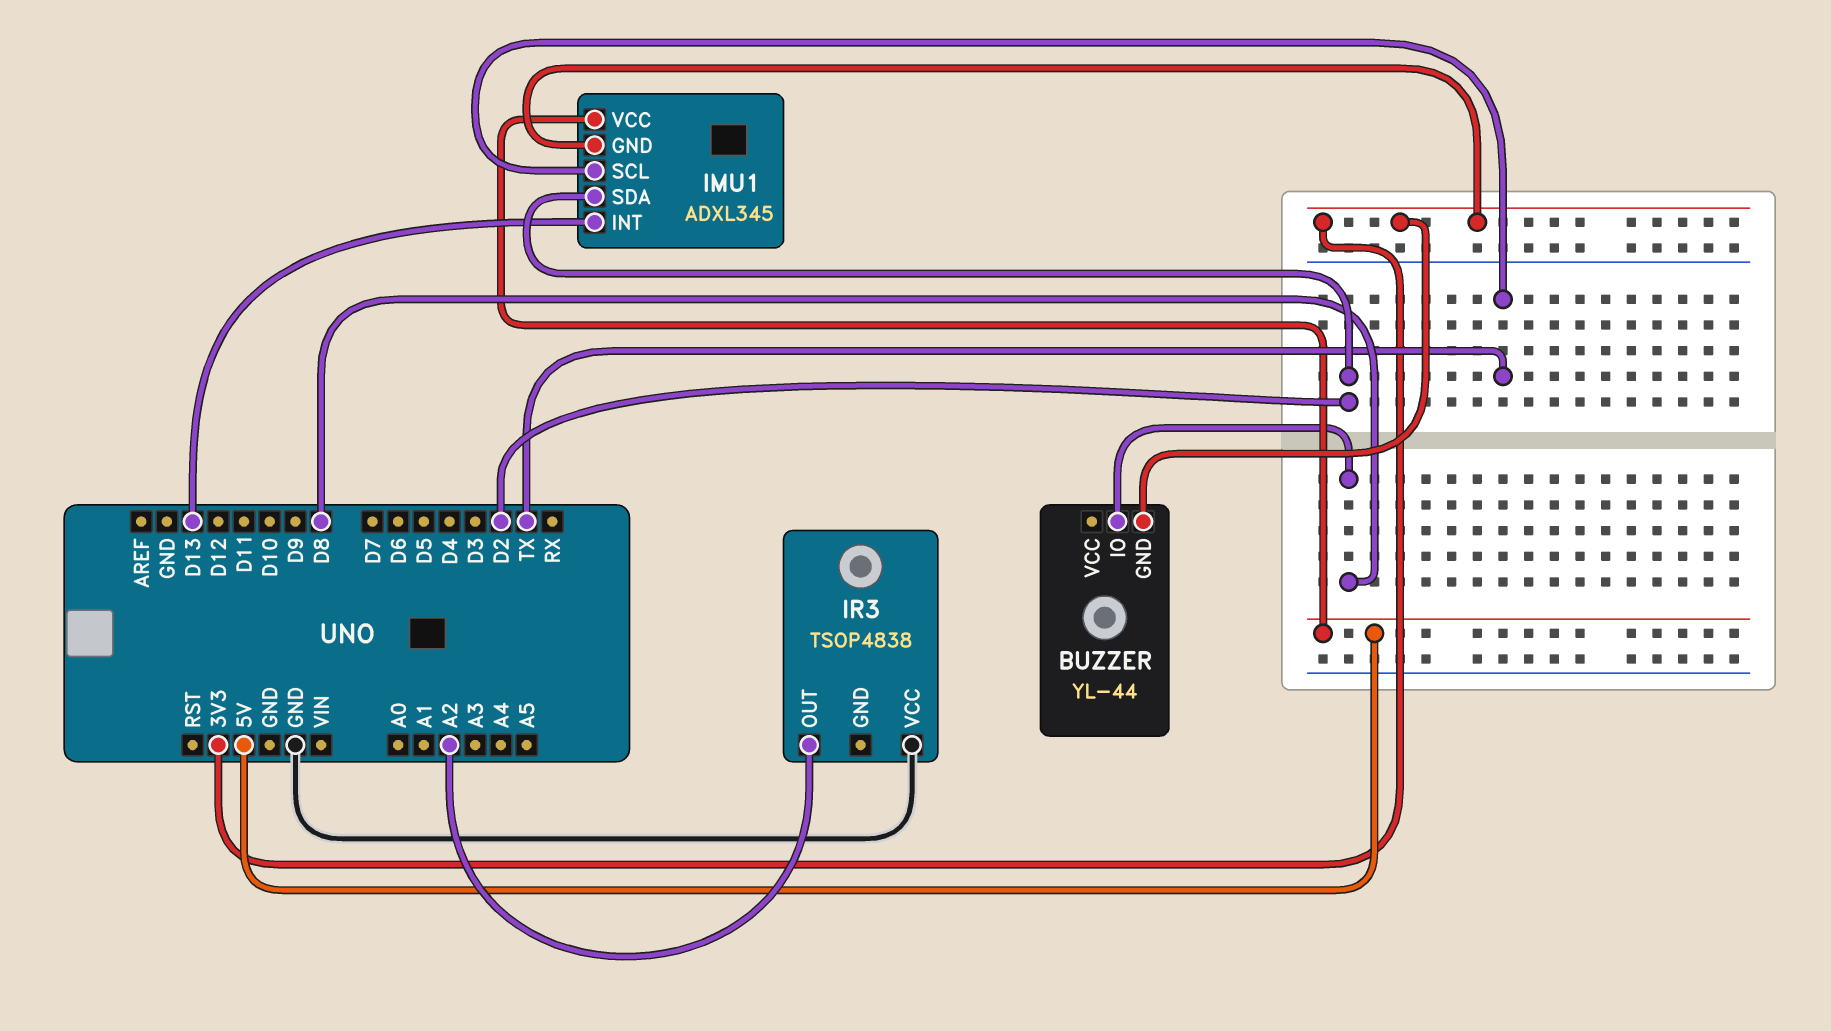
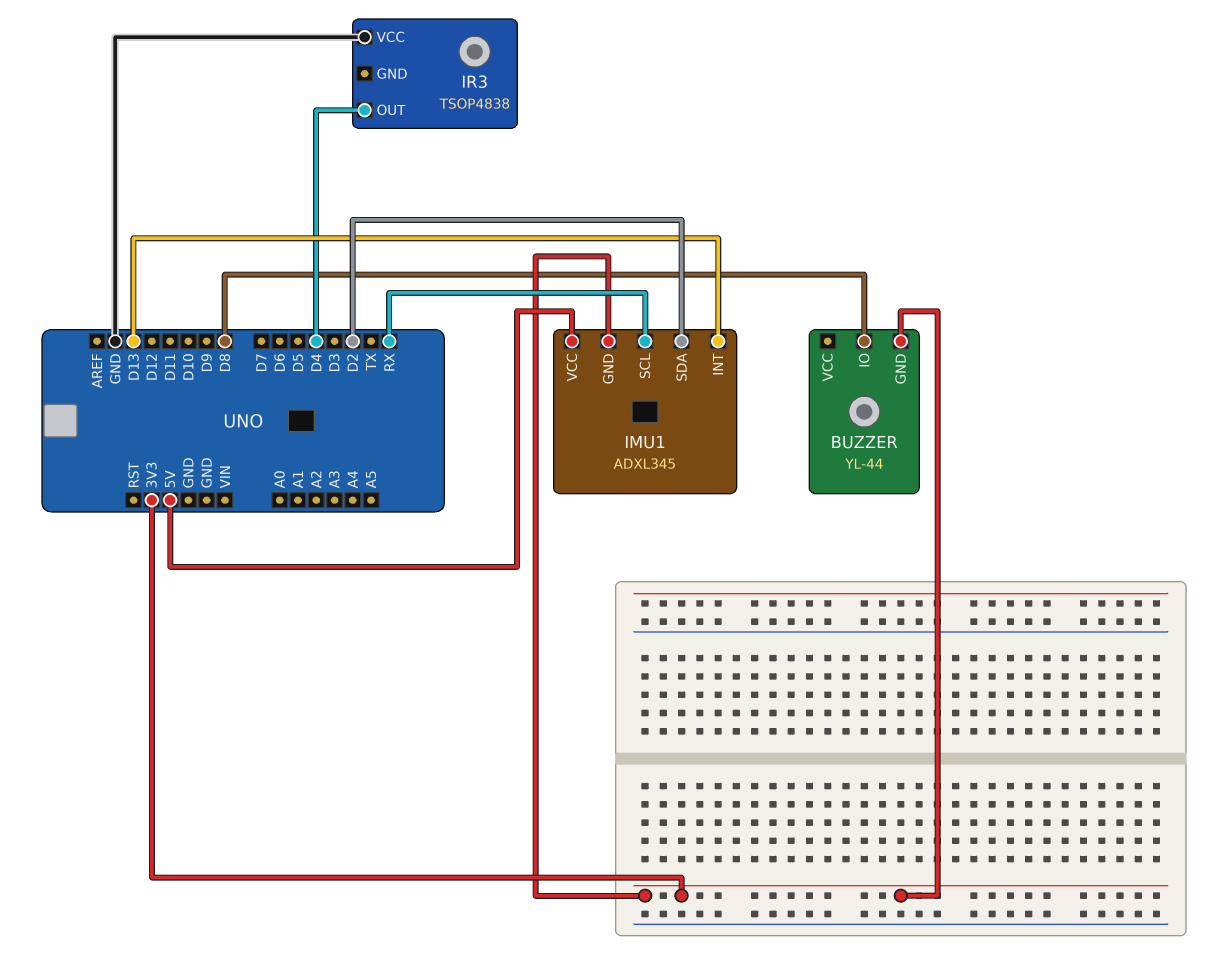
IMU1 pin SCL: TX -> RX
IR3 pin OUT: A2 -> D4

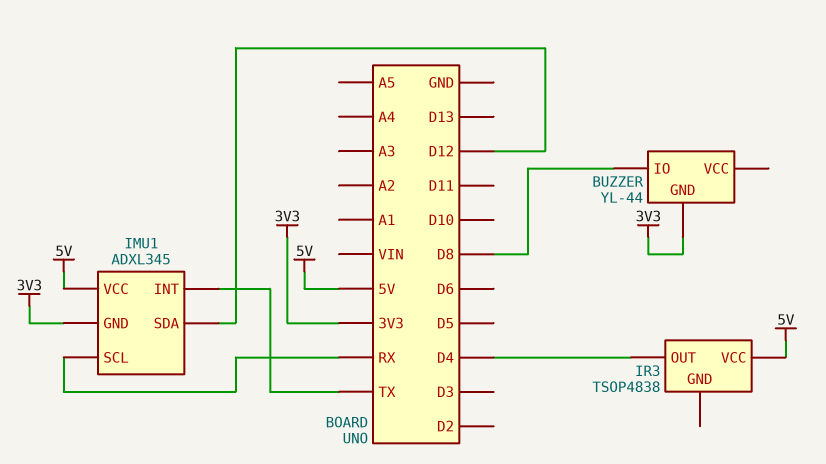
IMU1 pin INT: D13 -> TX
IMU1 pin SDA: D2 -> D12
IR3 pin VCC: GND -> 5V

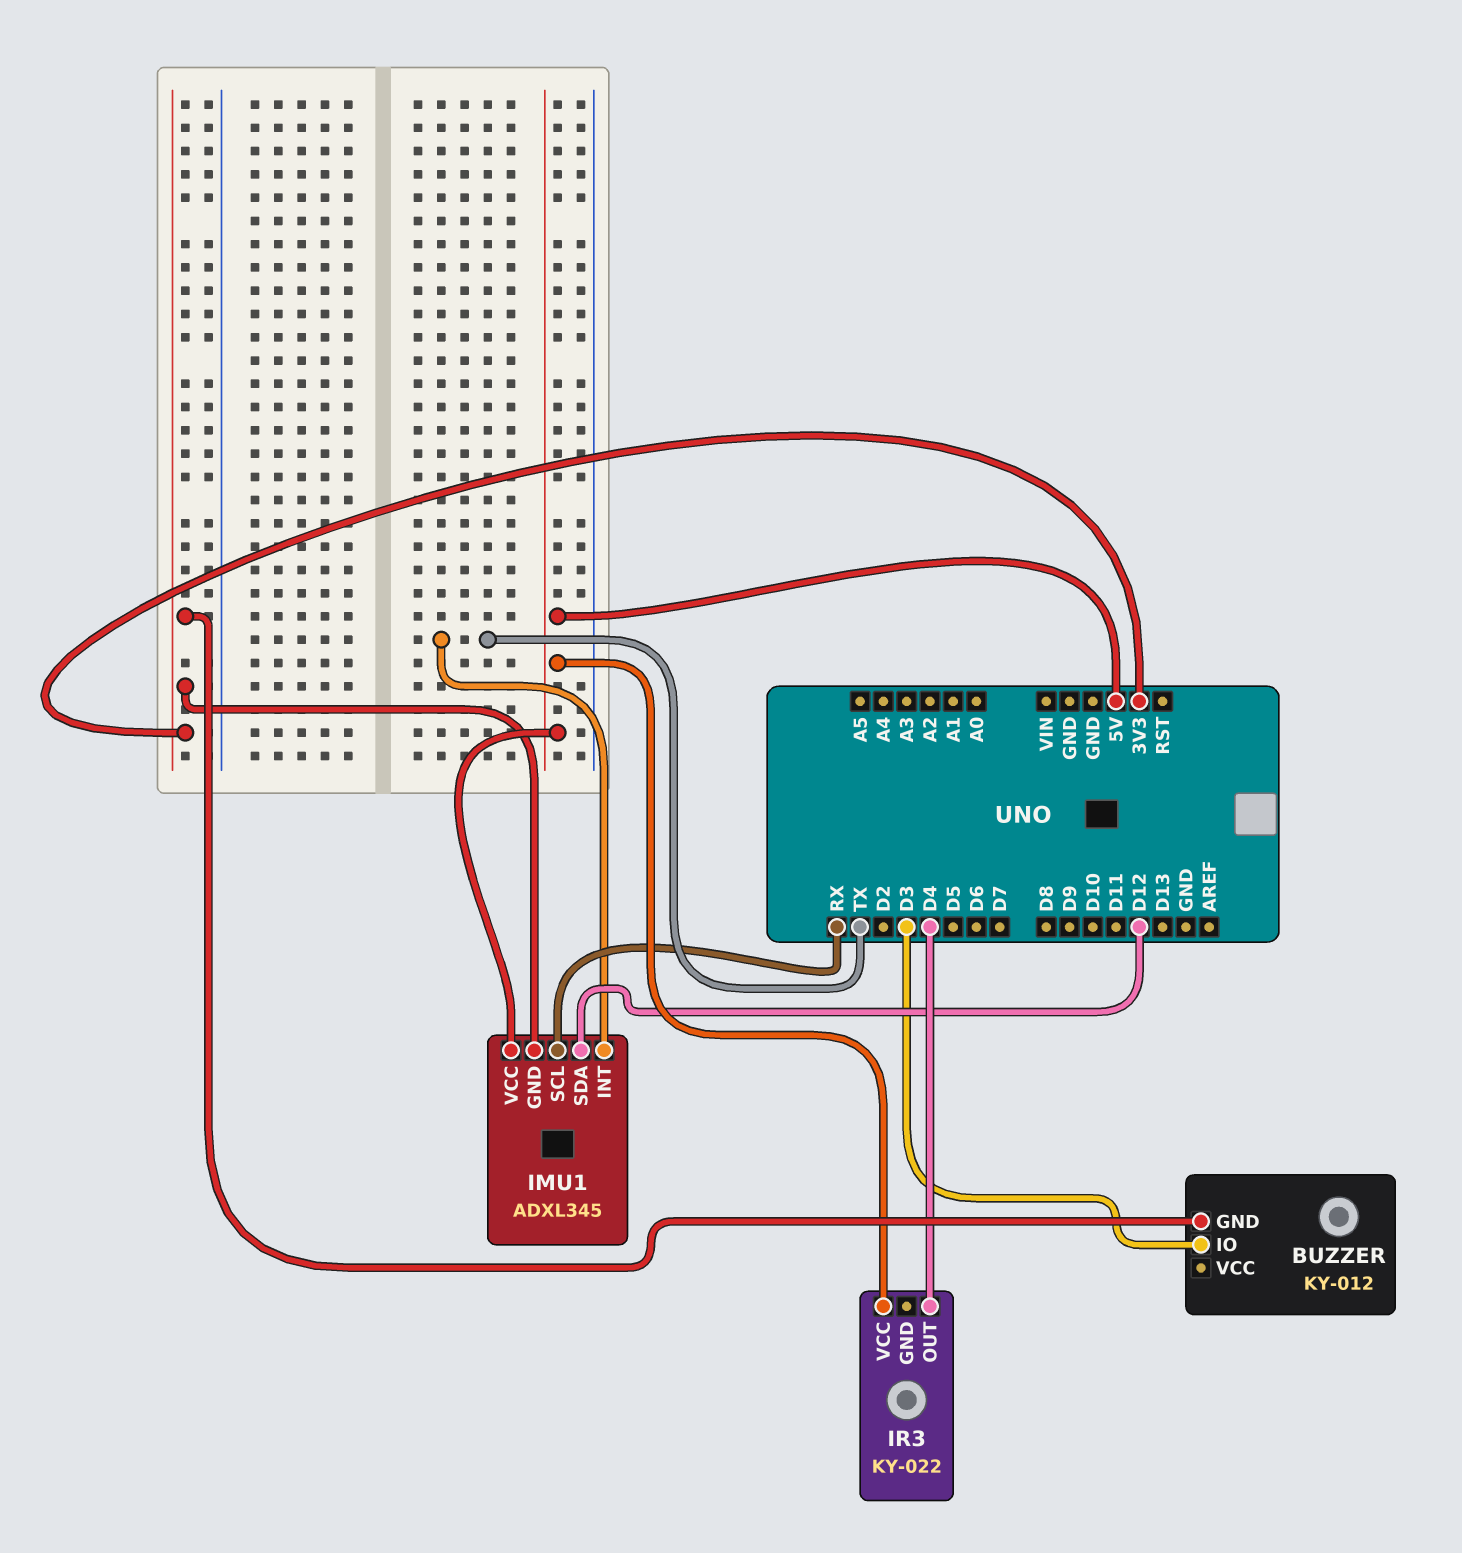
BUZZER: YL-44 -> KY-012
BUZZER pin IO: D8 -> D3
IR3: TSOP4838 -> KY-022

